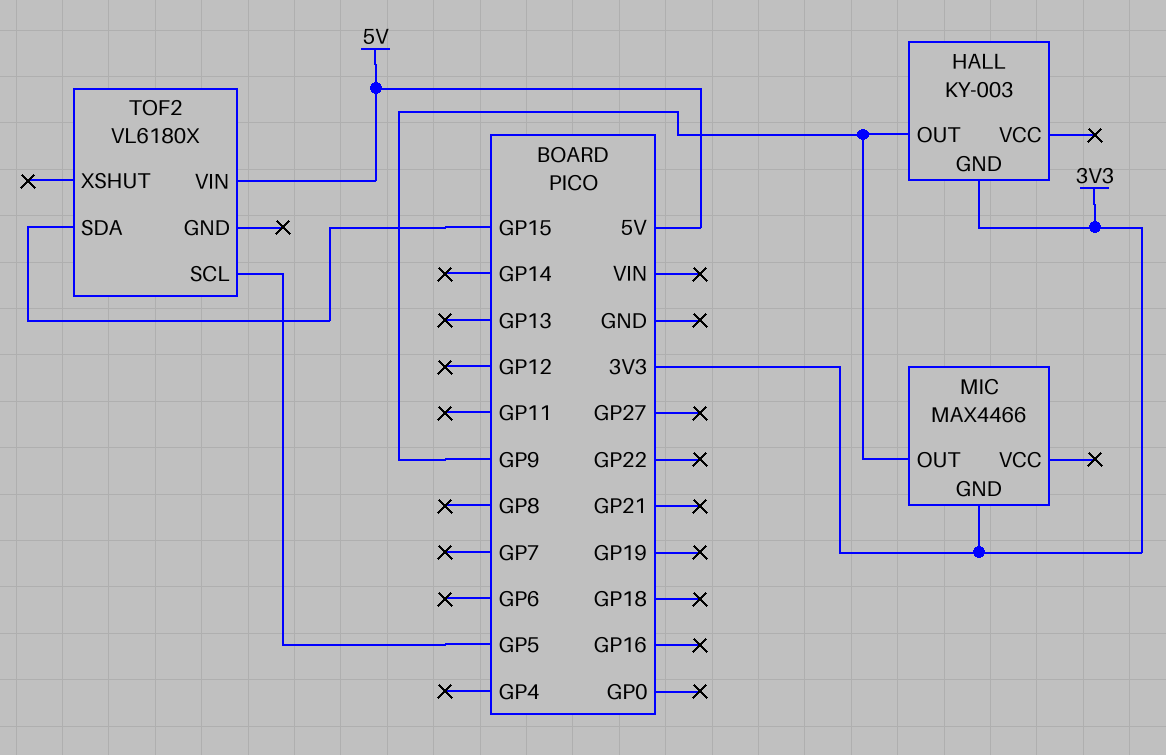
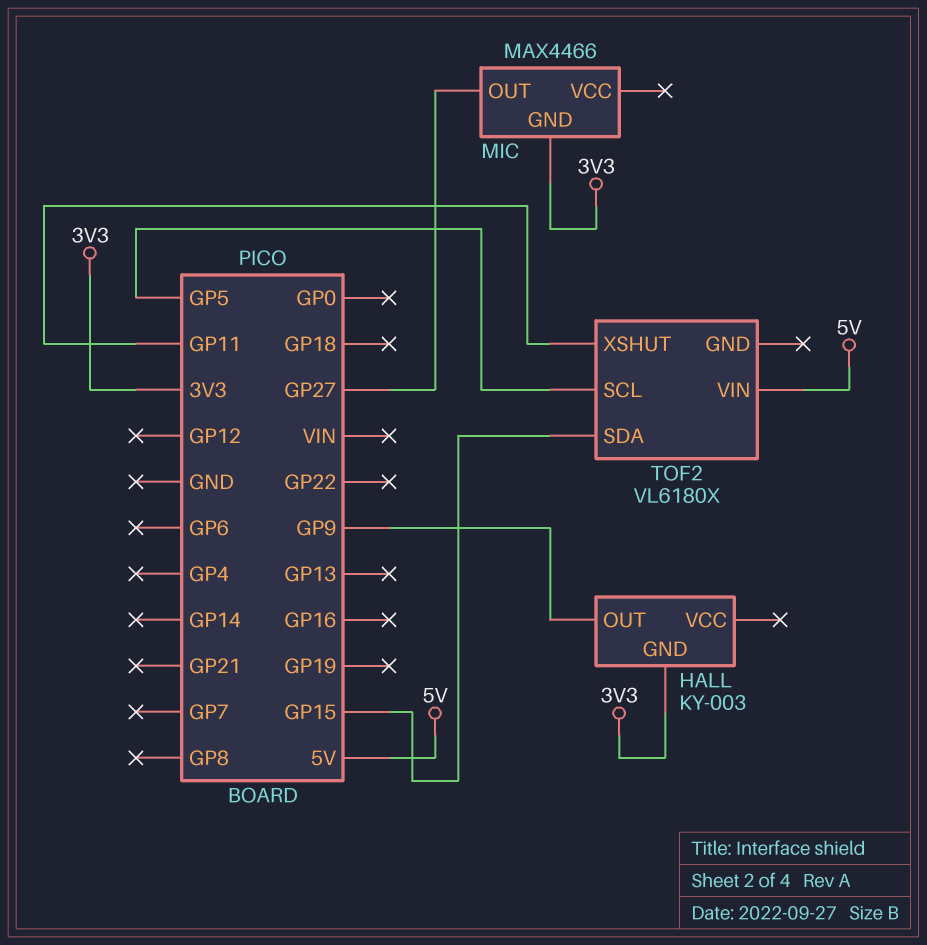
MIC pin OUT: GP9 -> GP27
TOF2 pin XSHUT: none -> GP11

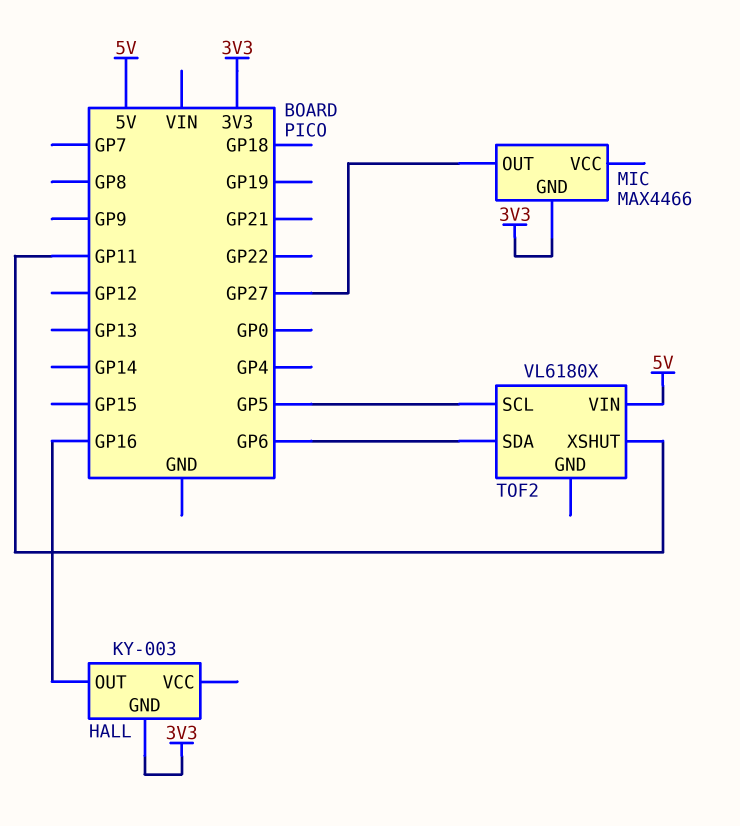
HALL pin OUT: GP9 -> GP16
TOF2 pin SDA: GP15 -> GP6

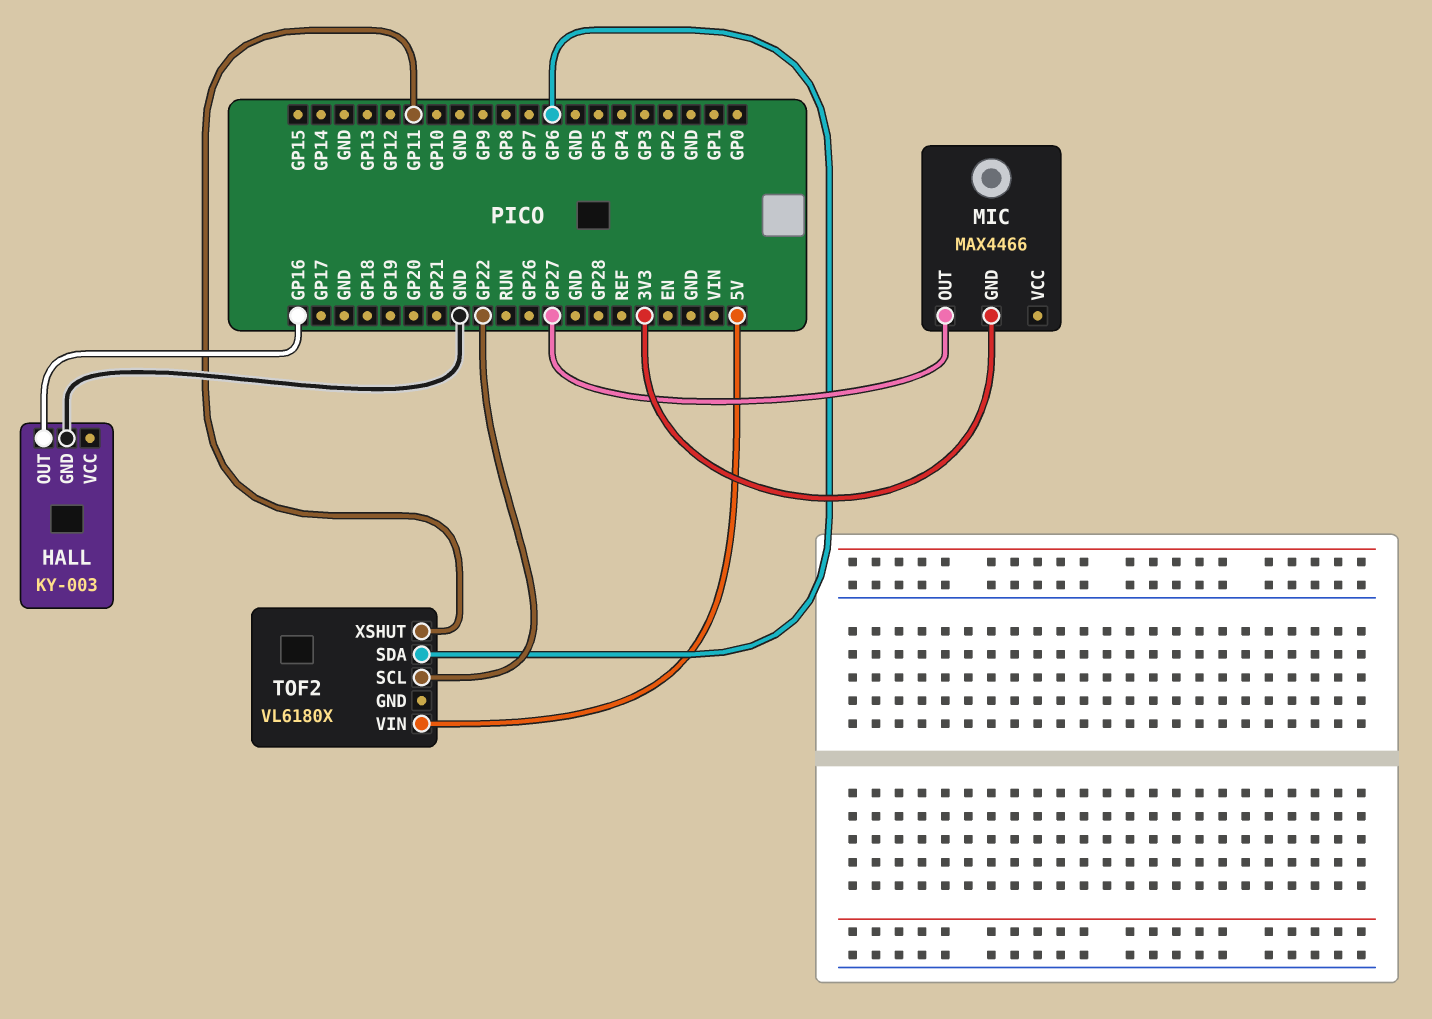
HALL pin GND: 3V3 -> GND
TOF2 pin SCL: GP5 -> GP22

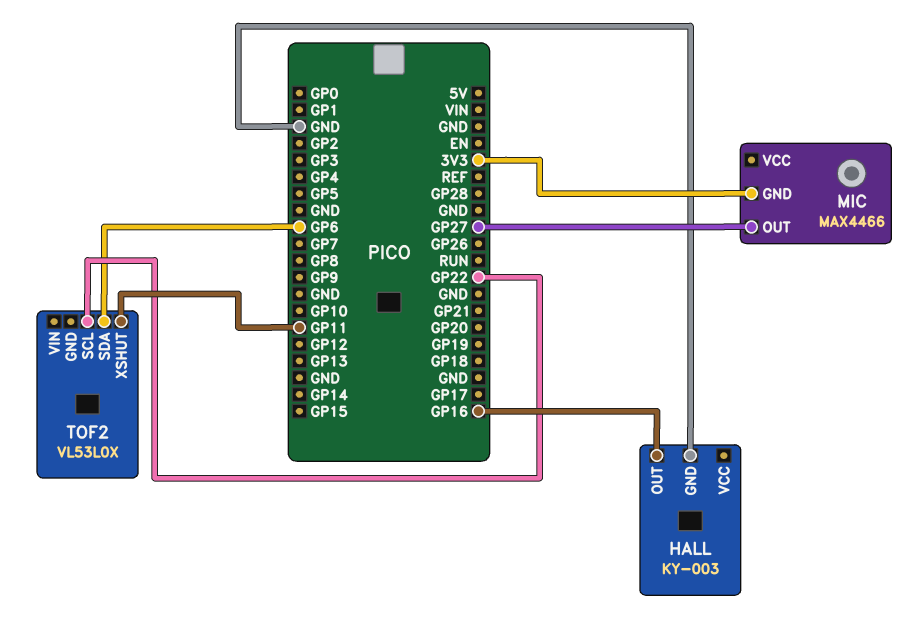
TOF2: VL6180X -> VL53L0X
TOF2 pin VIN: 5V -> none

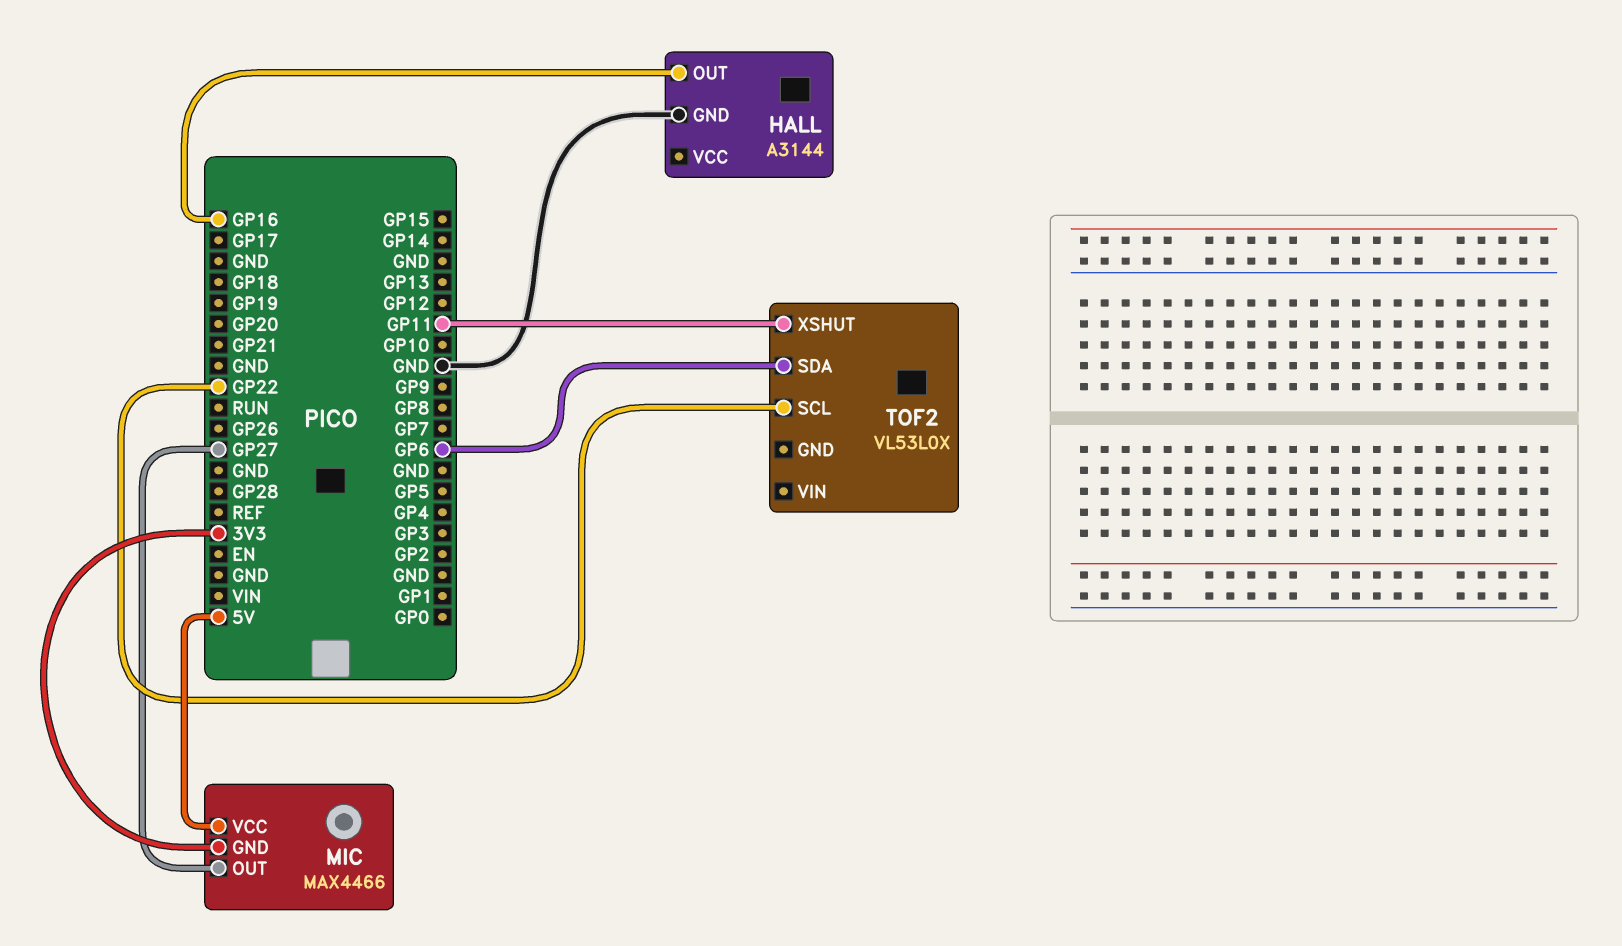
HALL: KY-003 -> A3144
MIC pin VCC: none -> 5V

